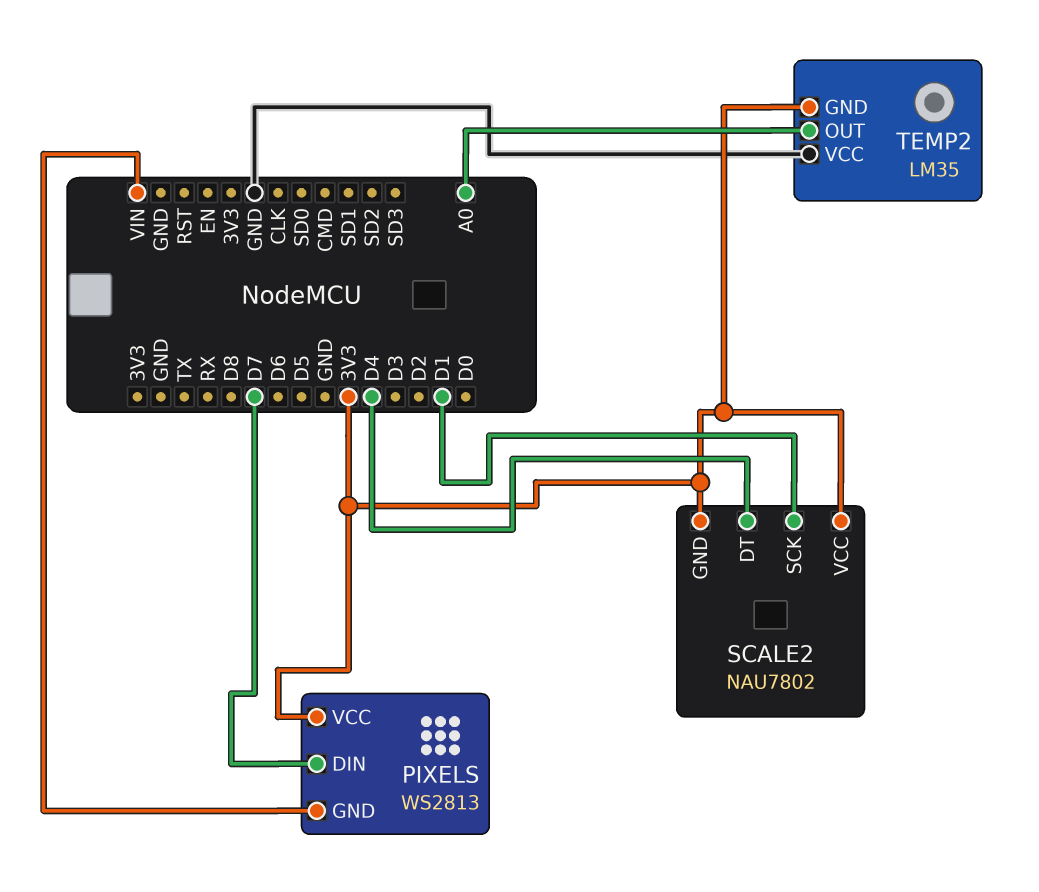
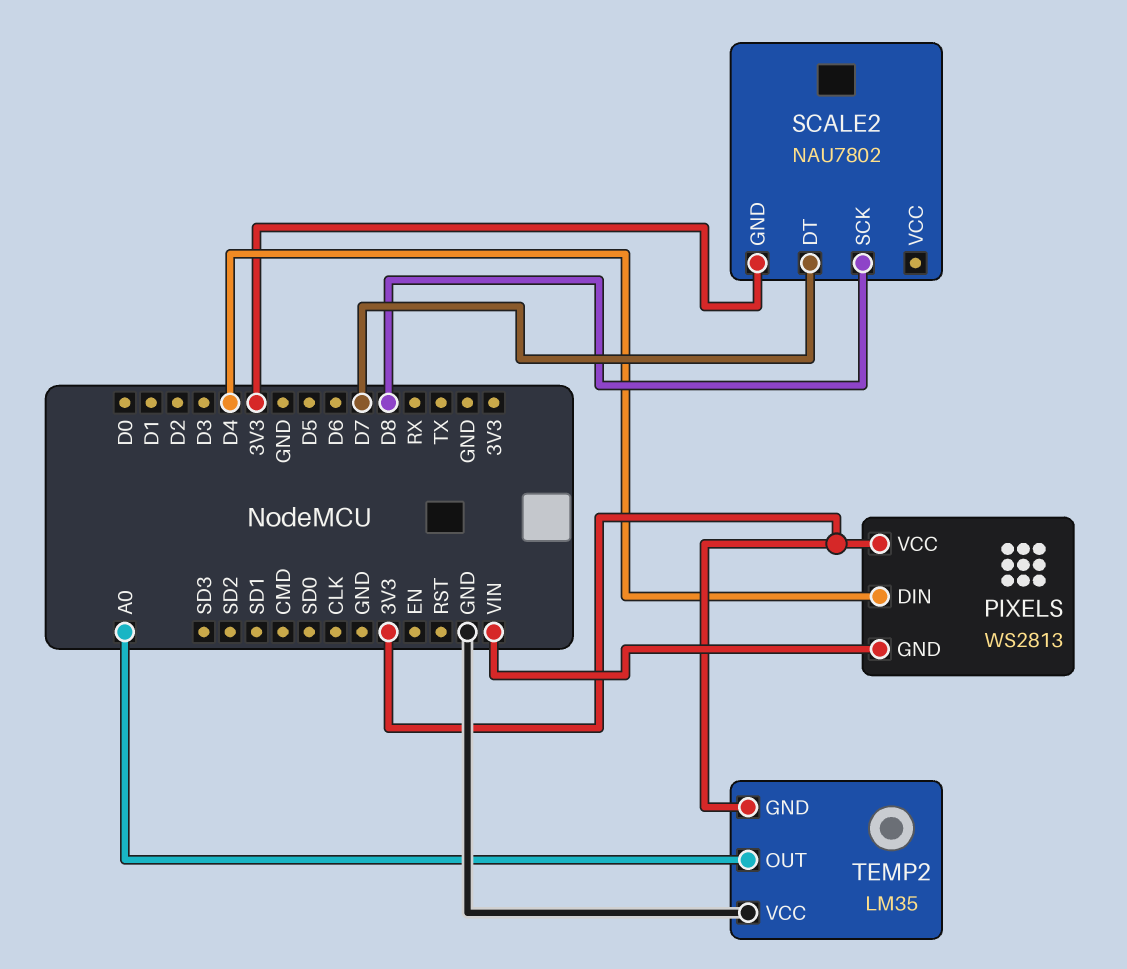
PIXELS pin DIN: D7 -> D4
SCALE2 pin DT: D4 -> D7
SCALE2 pin SCK: D1 -> D8
SCALE2 pin VCC: 3V3 -> none

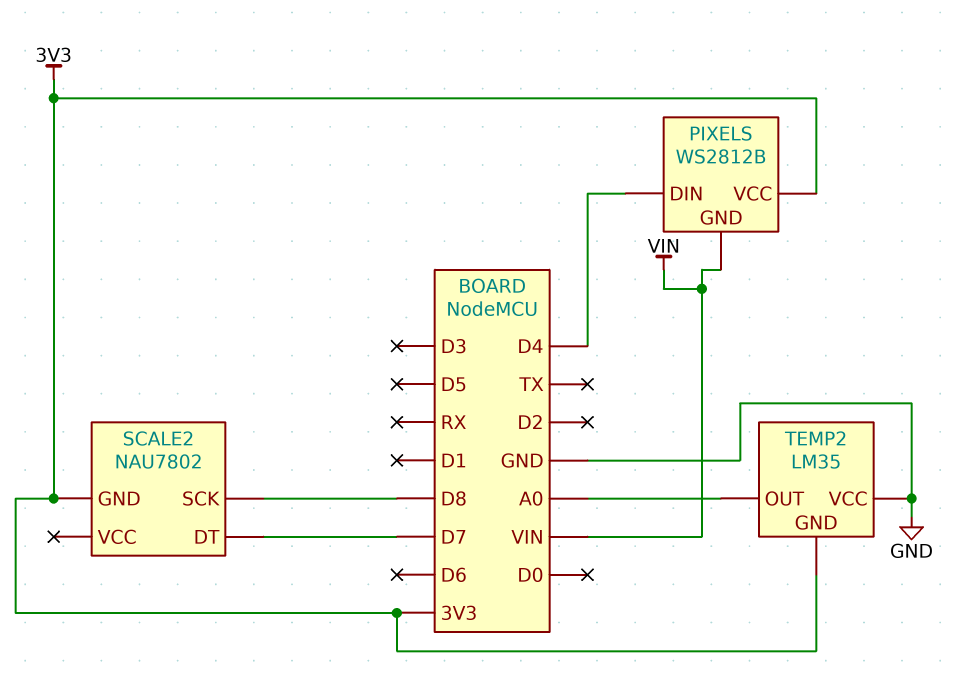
PIXELS: WS2813 -> WS2812B

